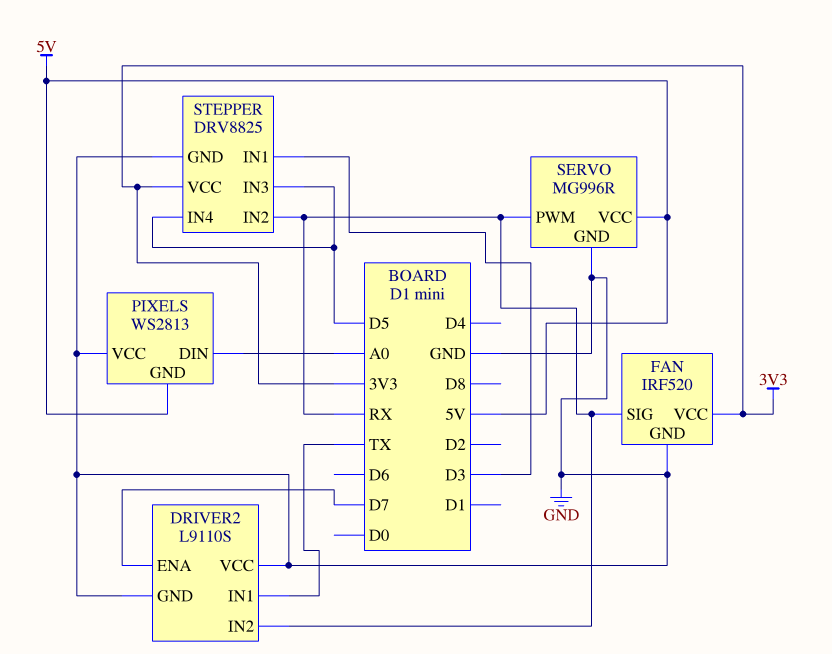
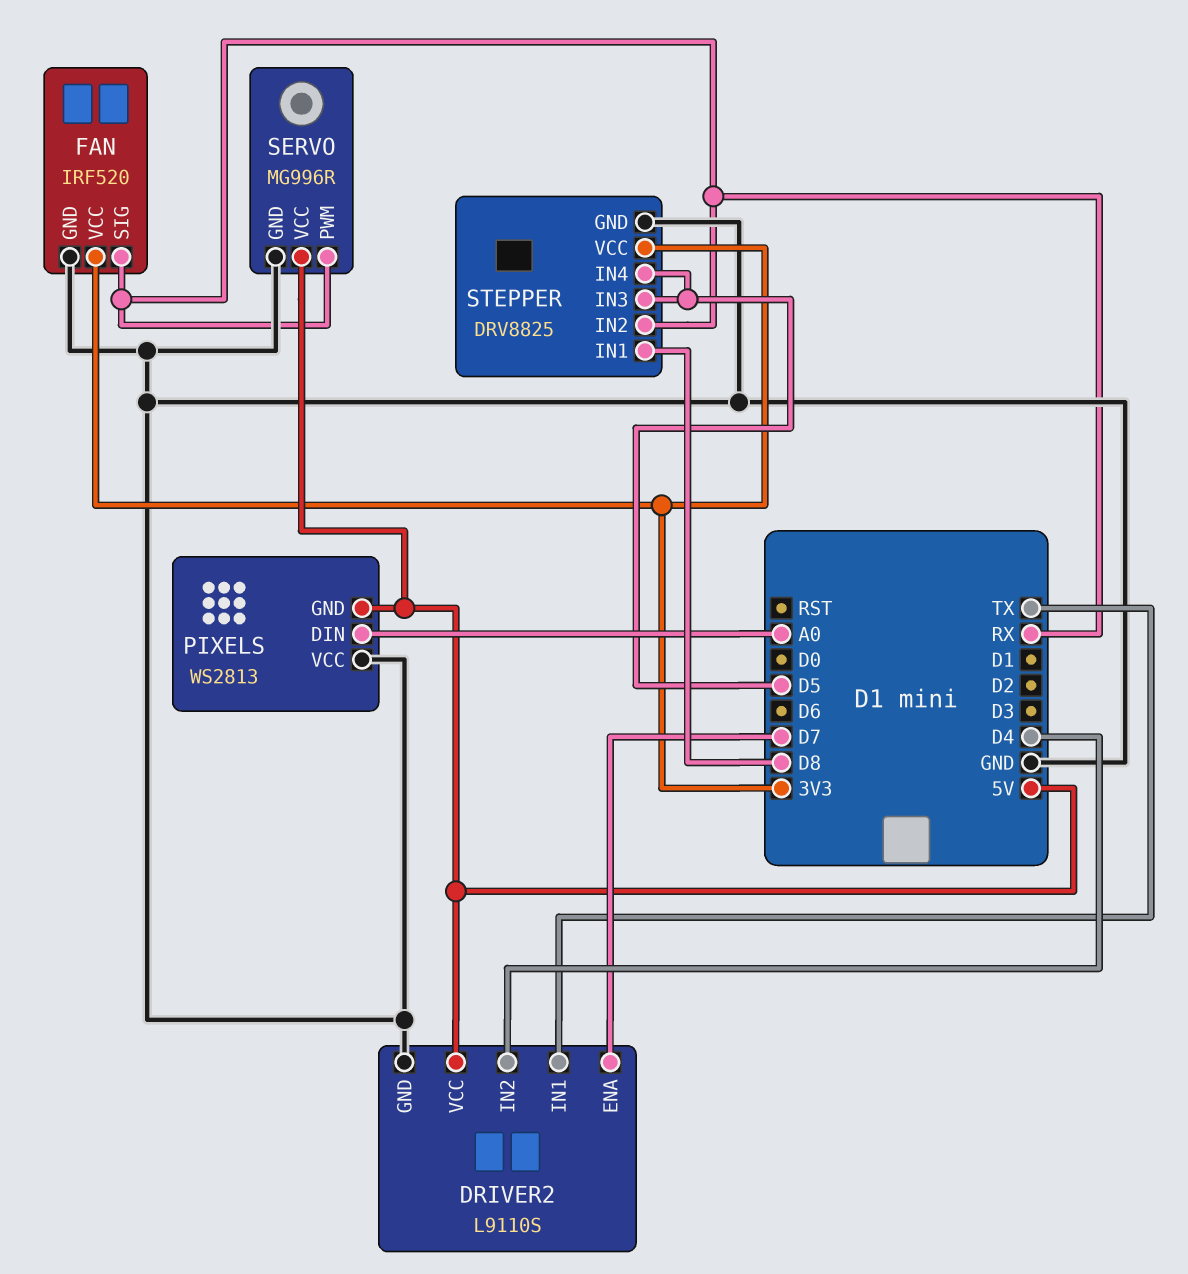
DRIVER2 pin IN2: RX -> D4
DRIVER2 pin VCC: GND -> 5V
STEPPER pin IN1: D3 -> D8

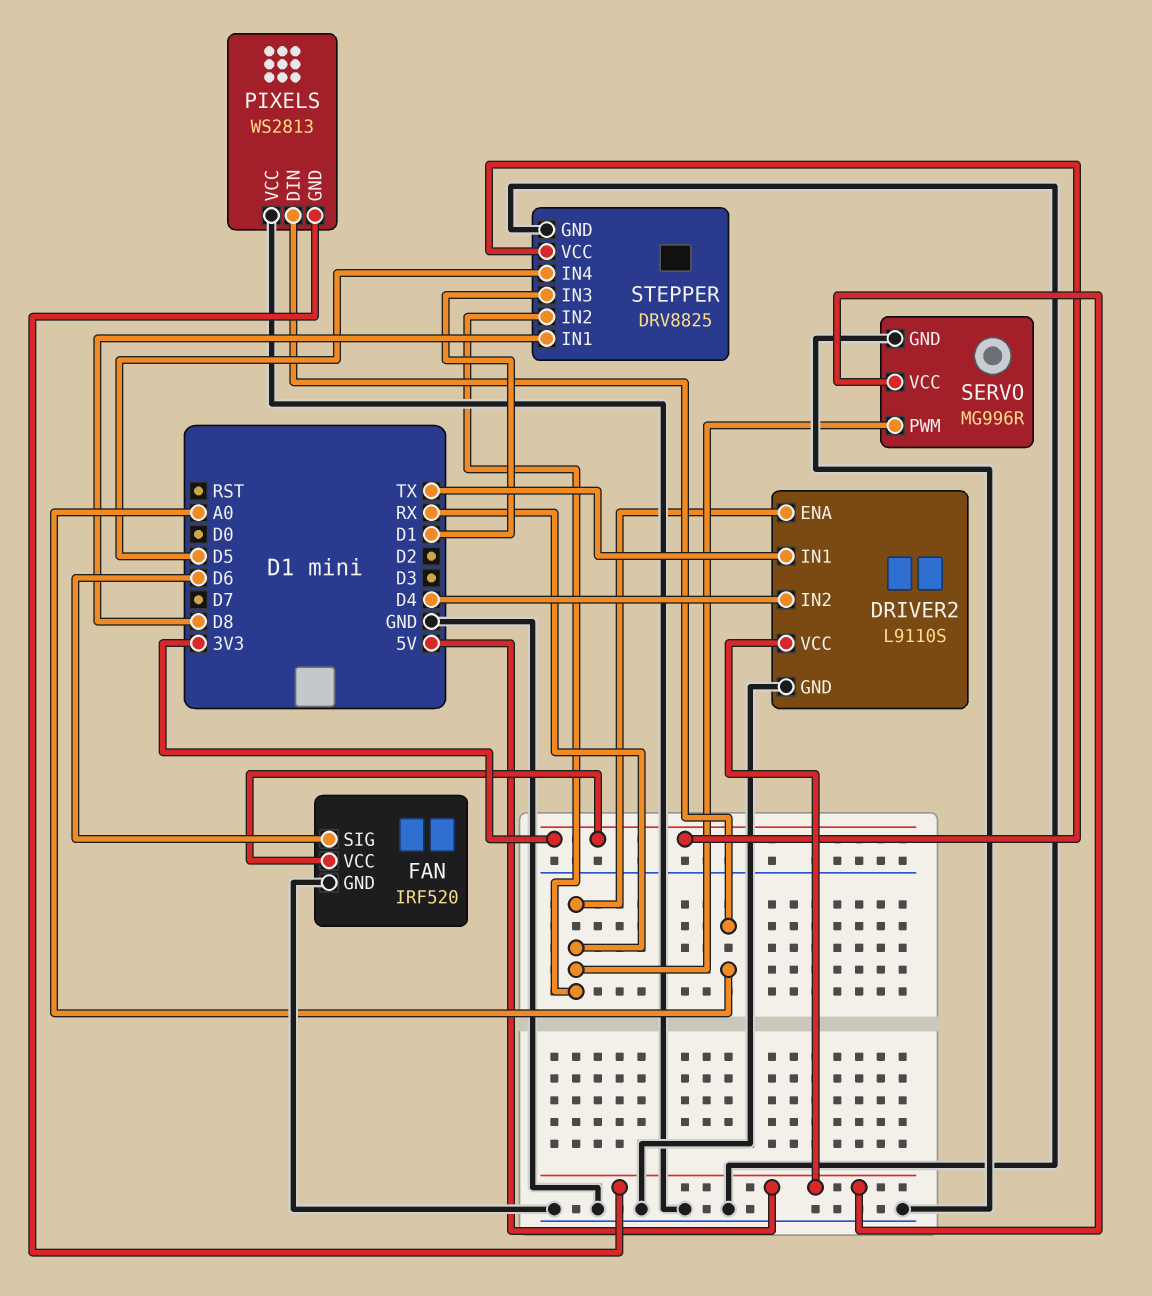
DRIVER2 pin ENA: D7 -> RX
FAN pin SIG: RX -> D6
STEPPER pin IN3: D5 -> D1

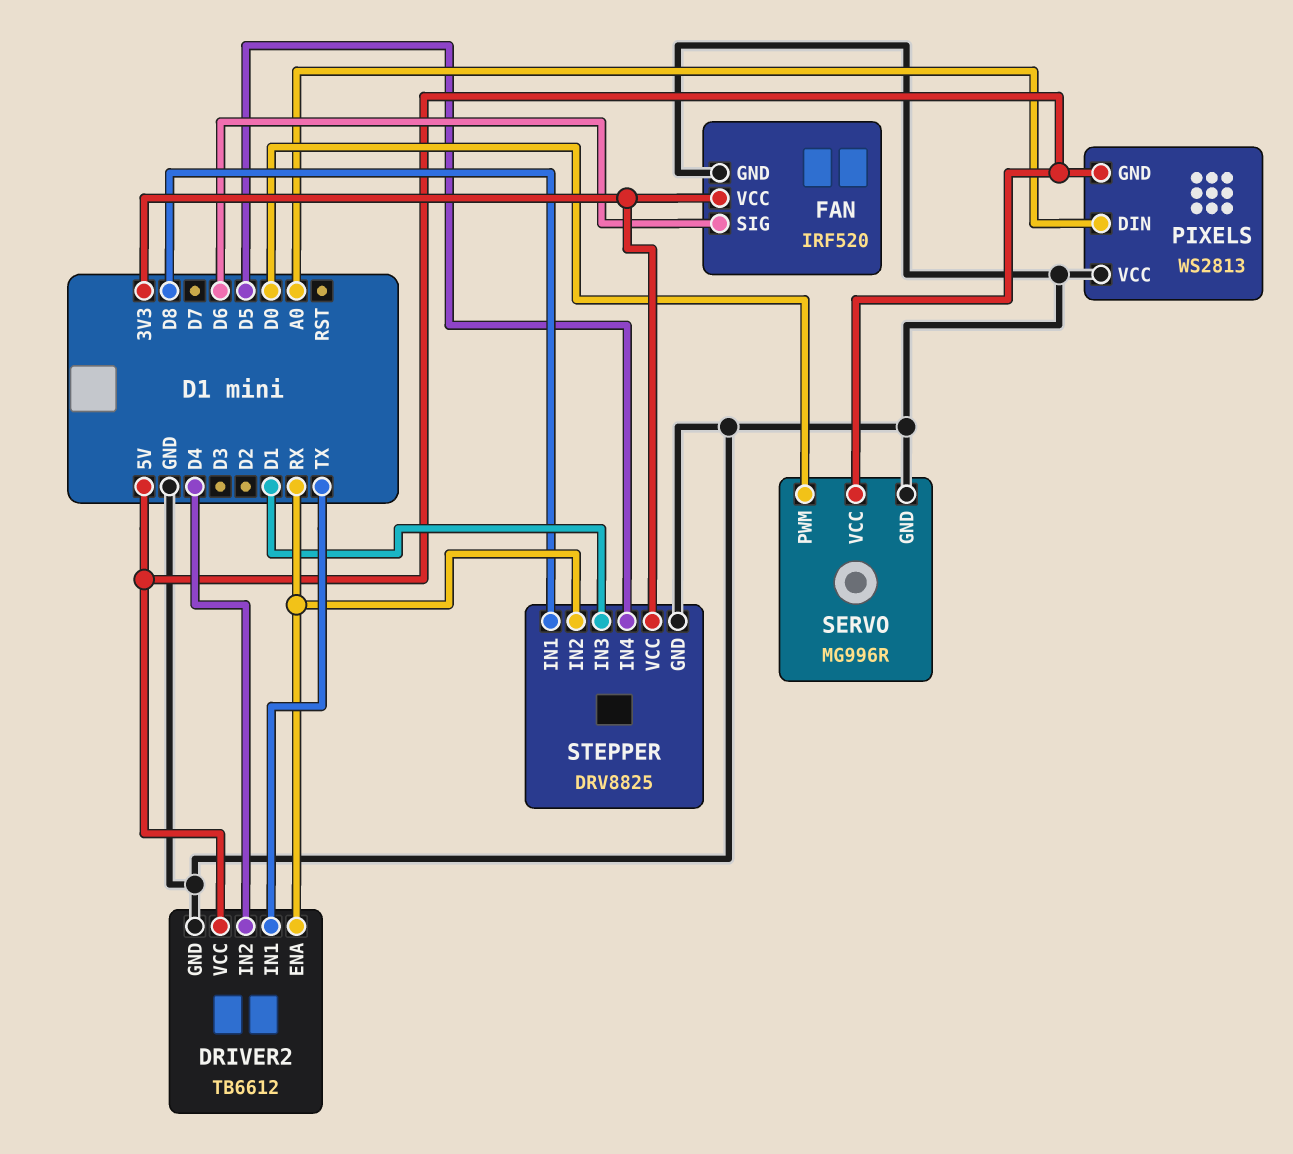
DRIVER2: L9110S -> TB6612
SERVO pin PWM: RX -> D0

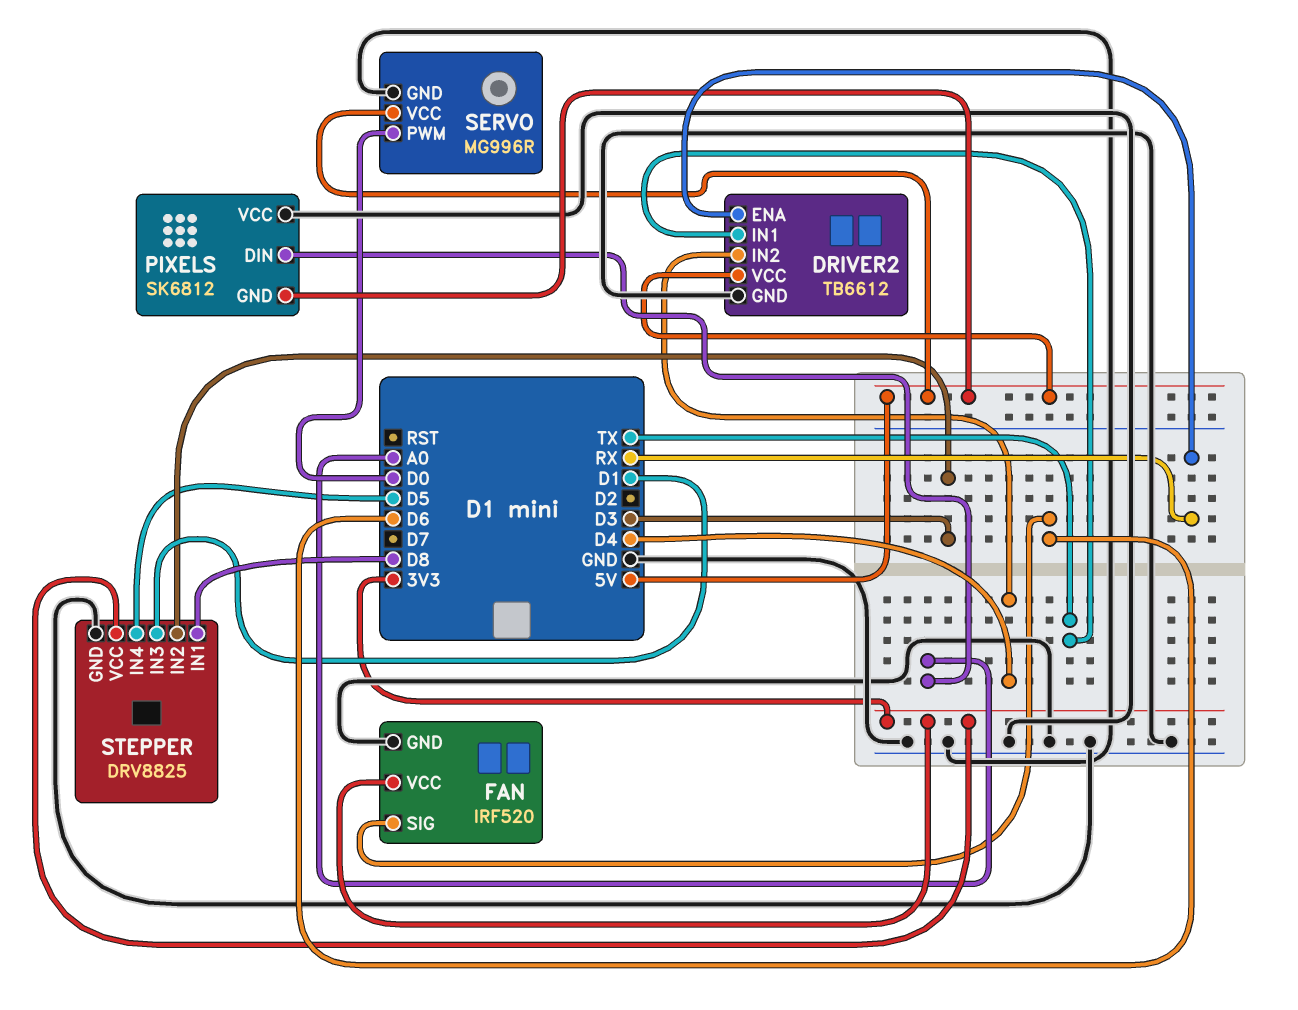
PIXELS: WS2813 -> SK6812
STEPPER pin IN2: RX -> D3

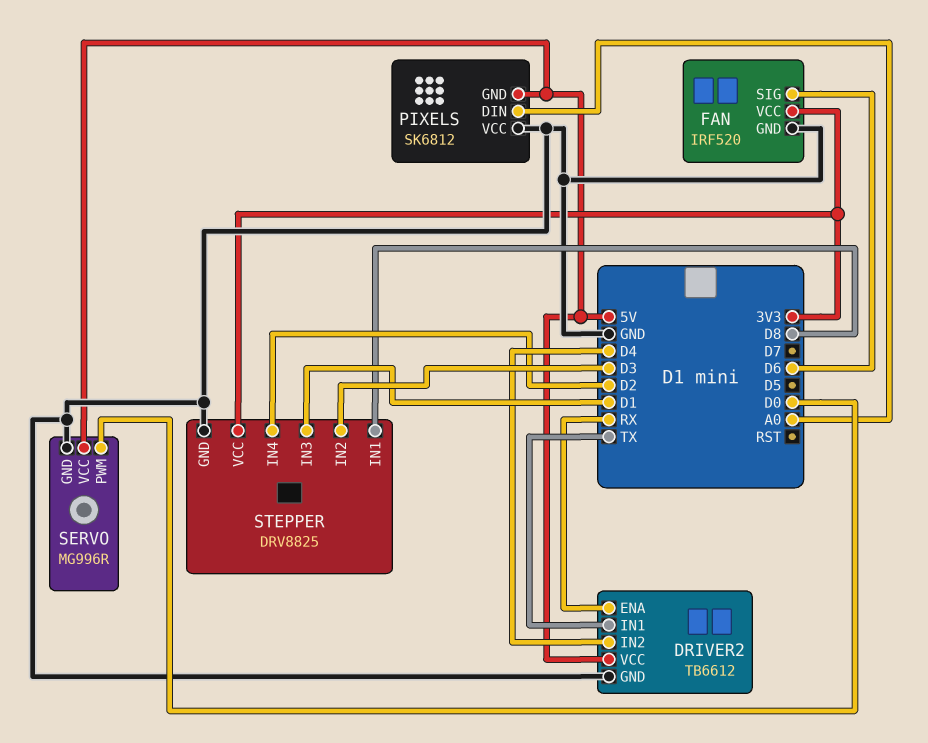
STEPPER pin IN4: D5 -> D2

